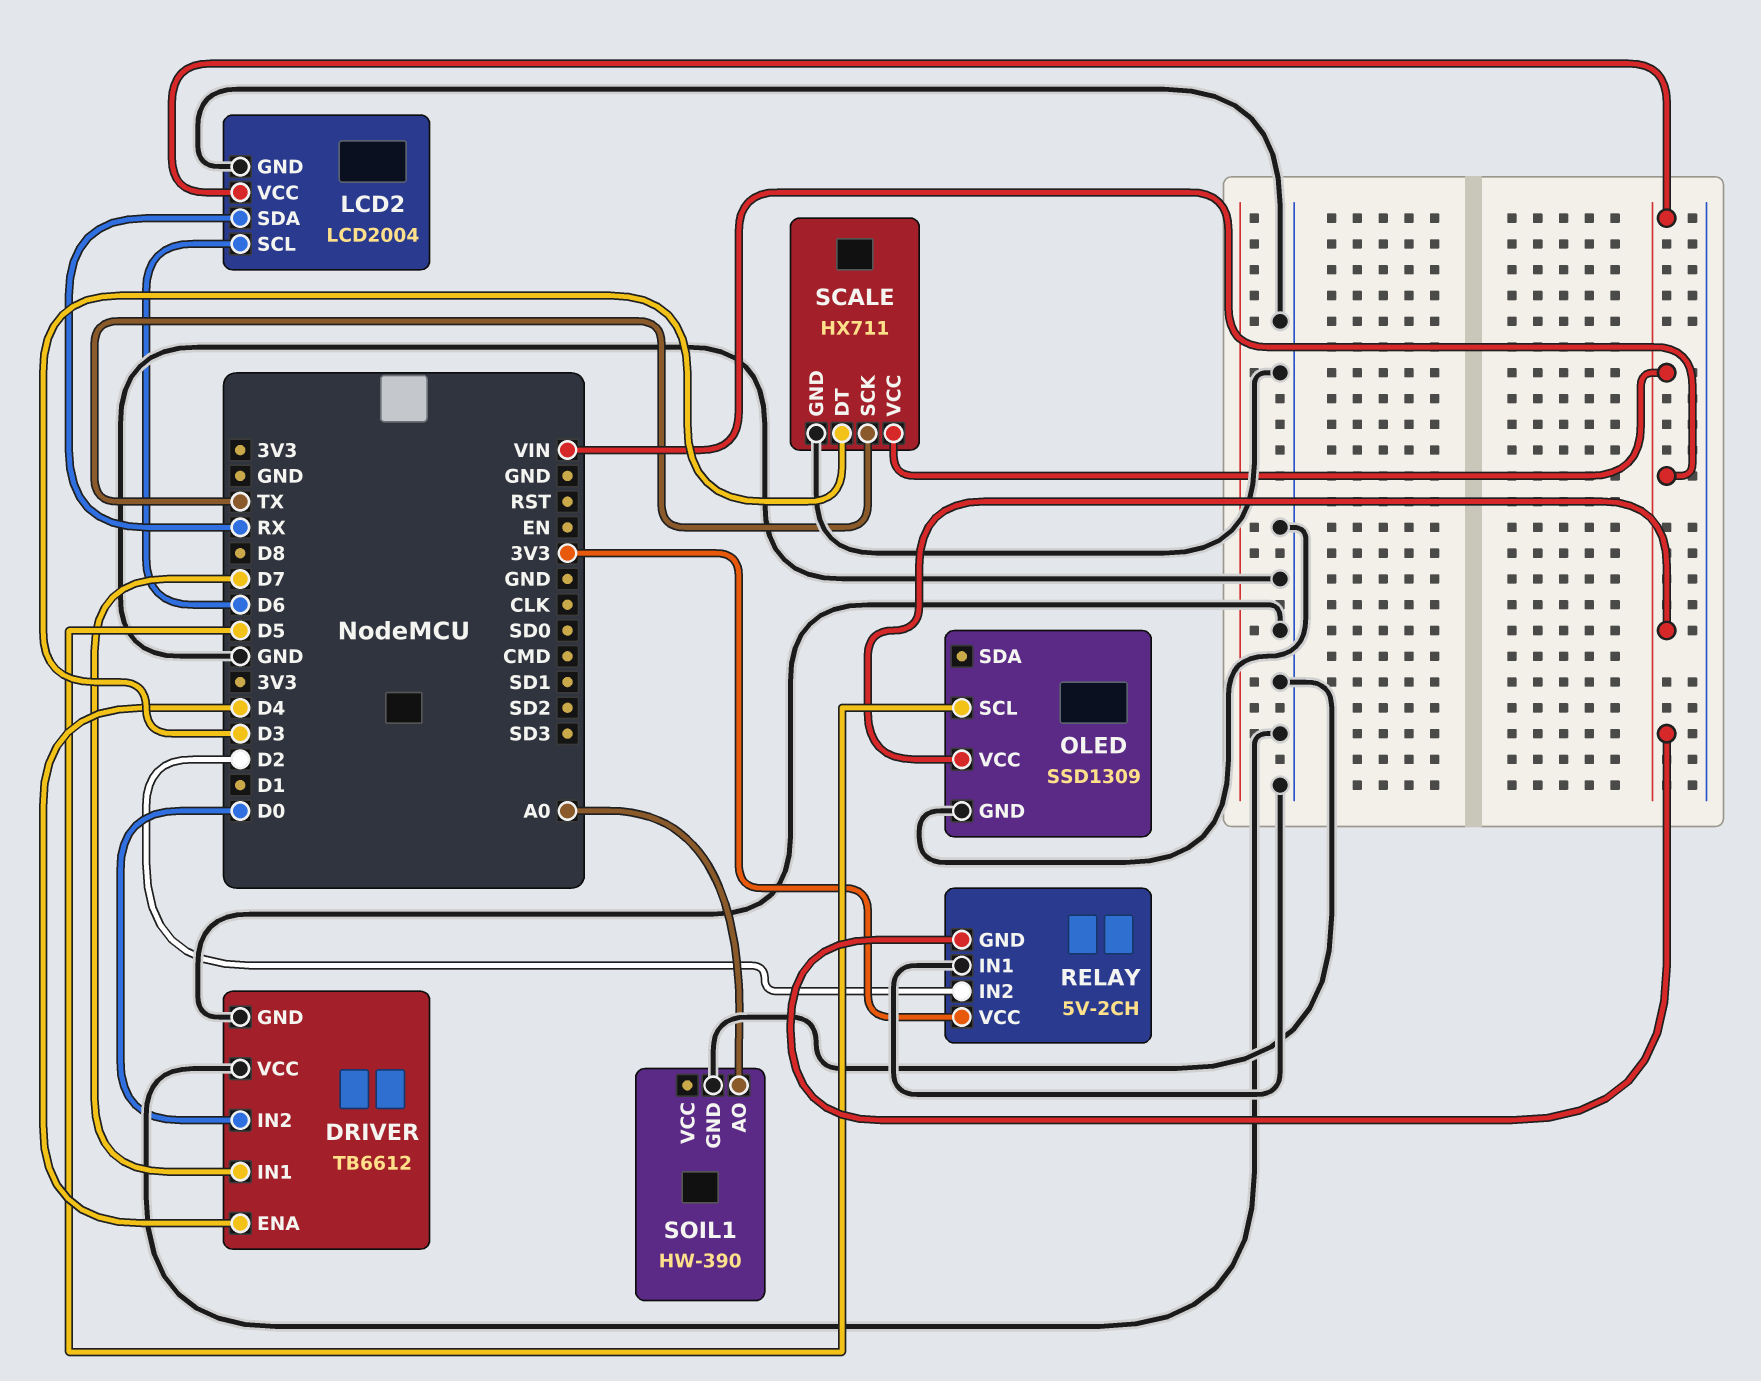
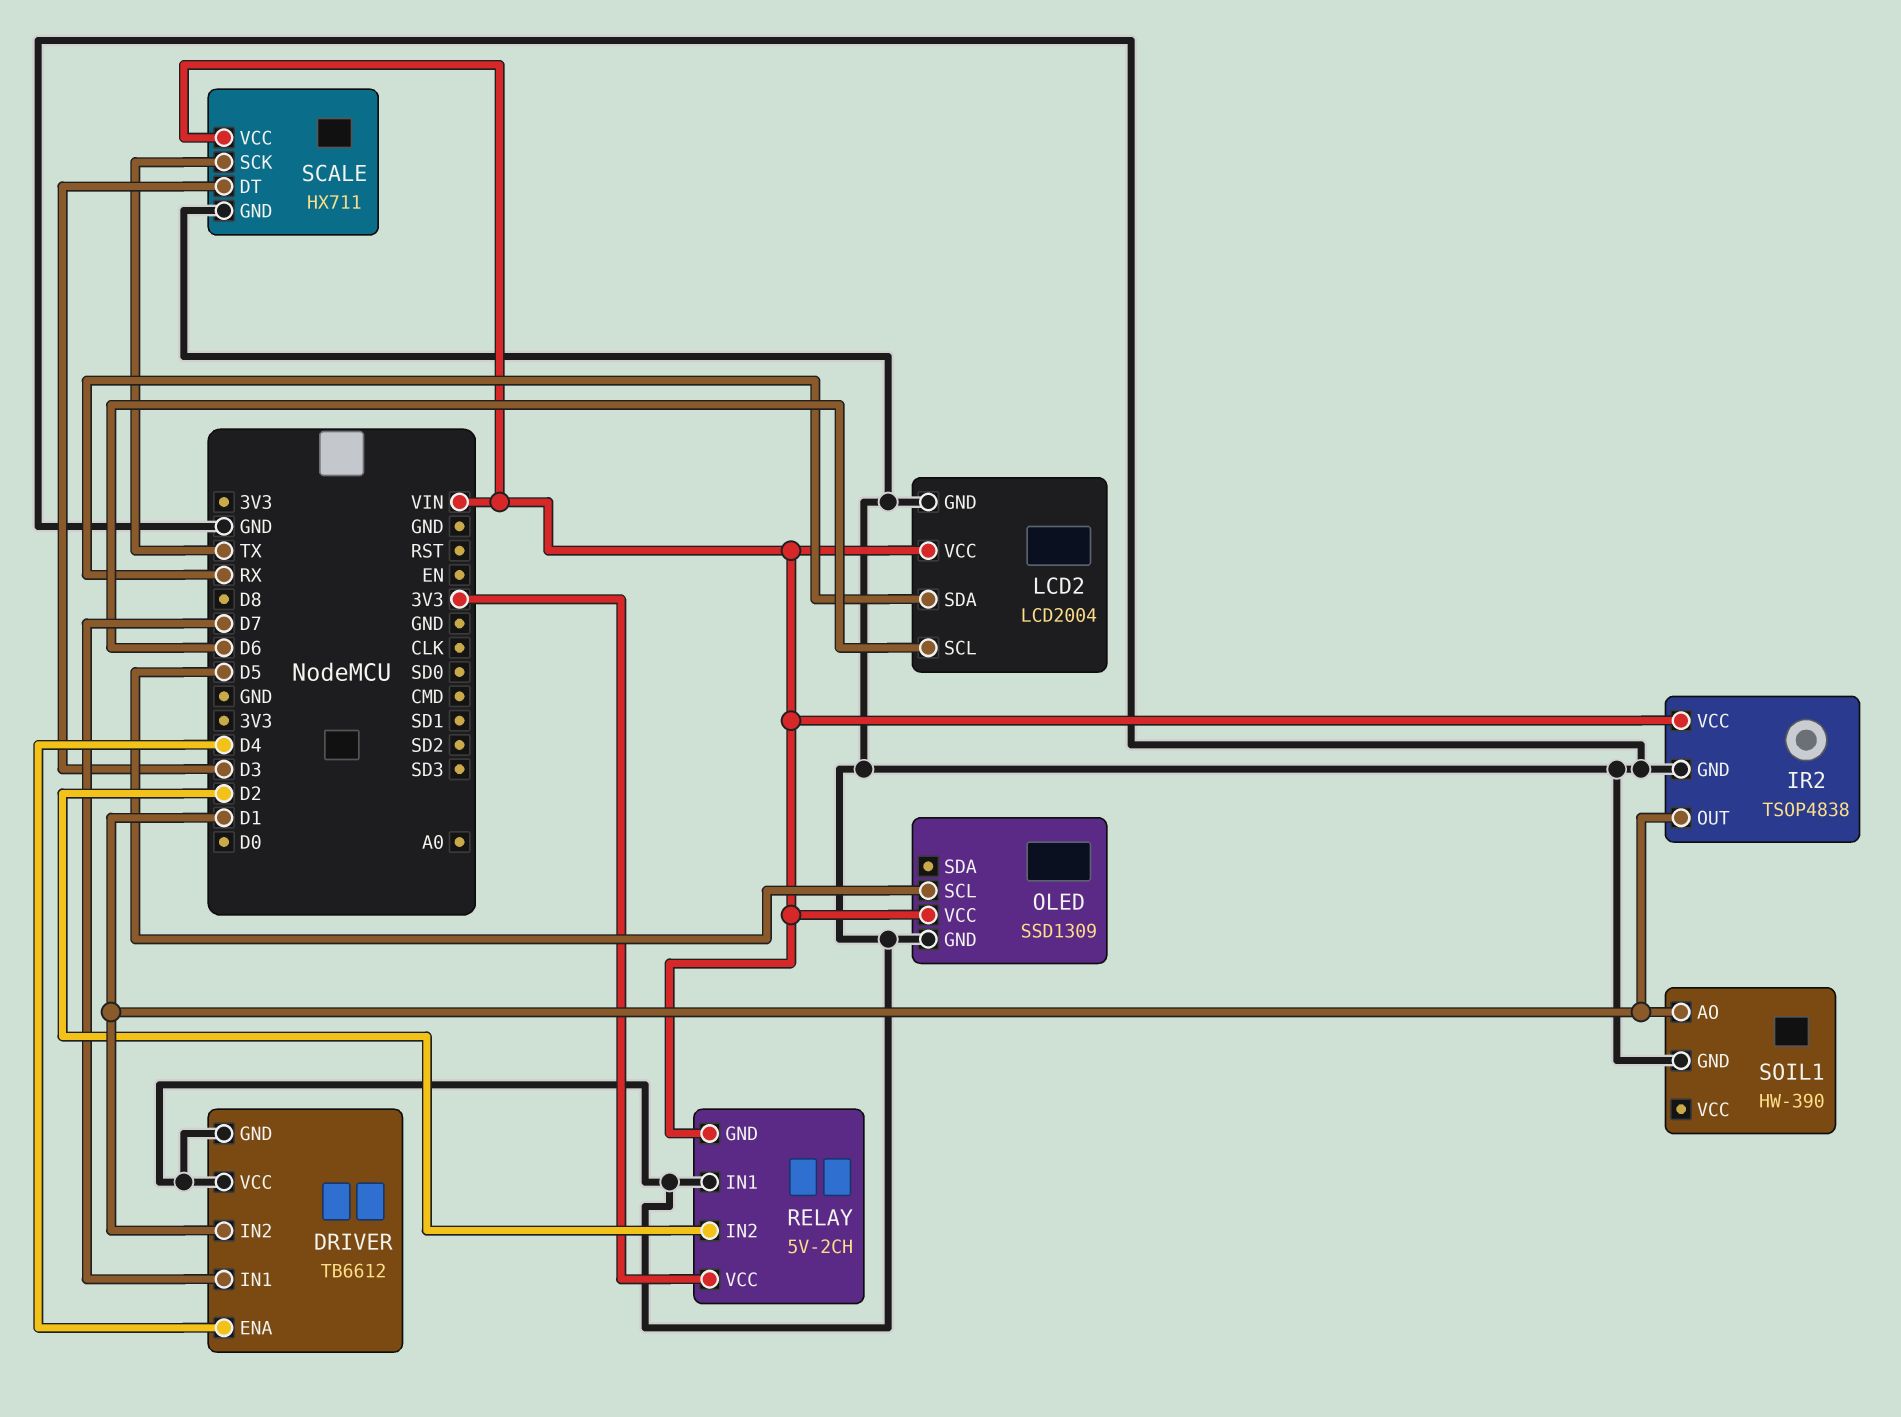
DRIVER pin IN2: D0 -> D1
IR2: none -> TSOP4838
IR2 pin GND: none -> GND
IR2 pin OUT: none -> D1
IR2 pin VCC: none -> VIN
SOIL1 pin AO: A0 -> D1

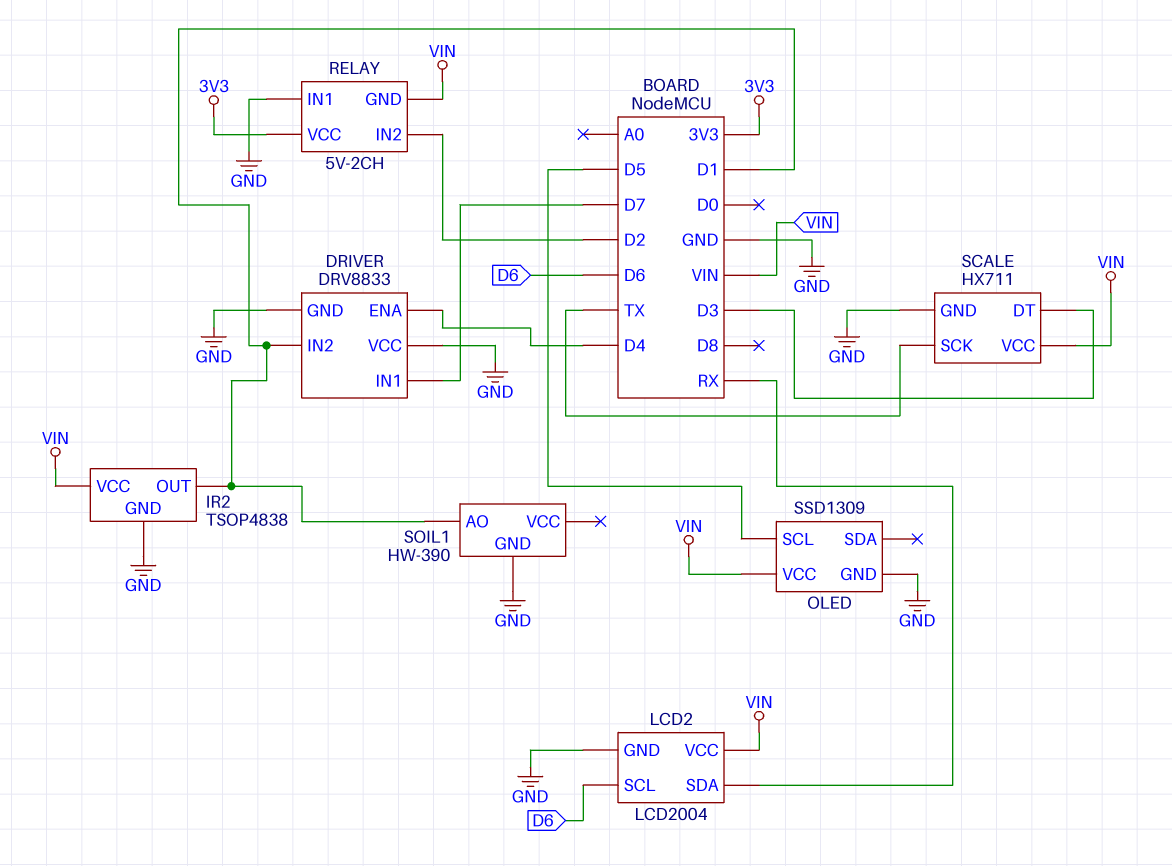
DRIVER: TB6612 -> DRV8833

